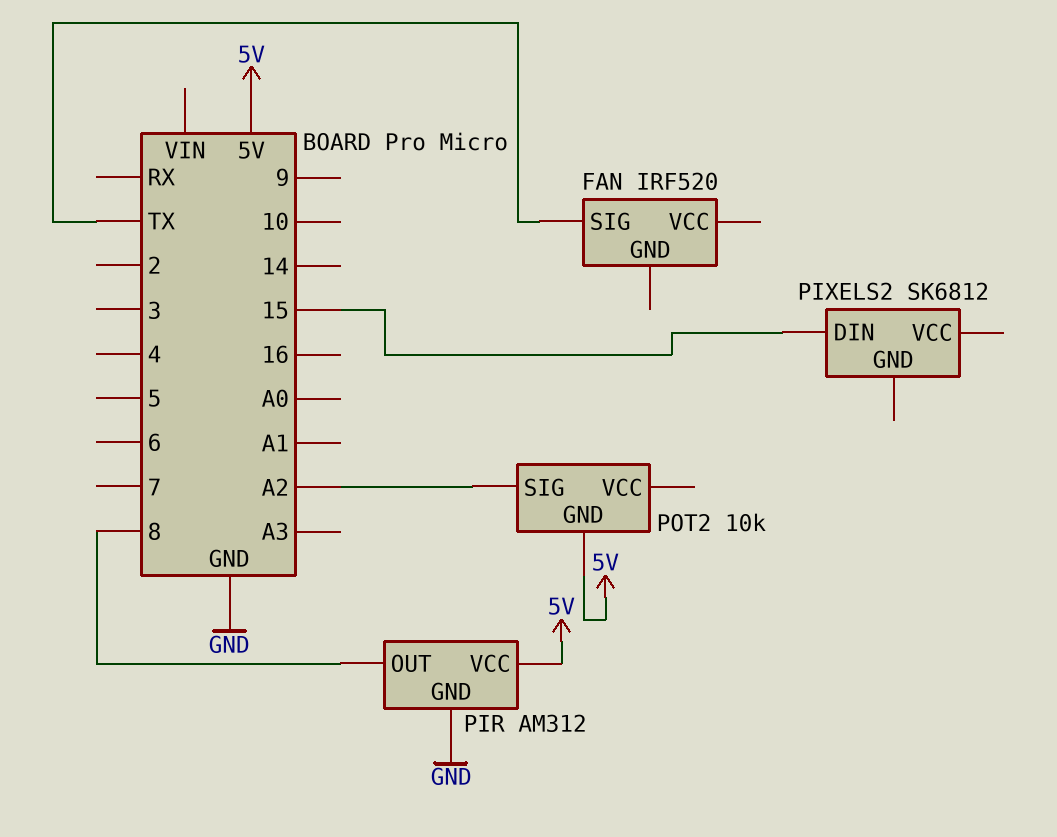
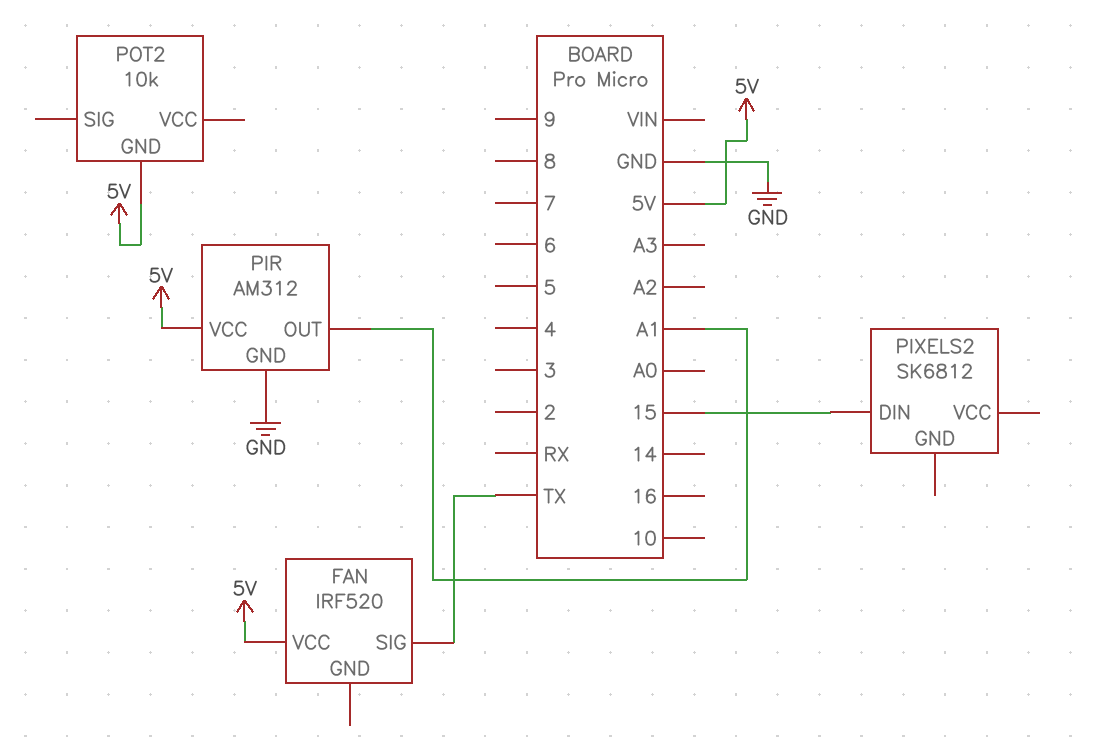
FAN pin VCC: none -> 5V
PIR pin OUT: 8 -> A1
POT2 pin SIG: A2 -> none

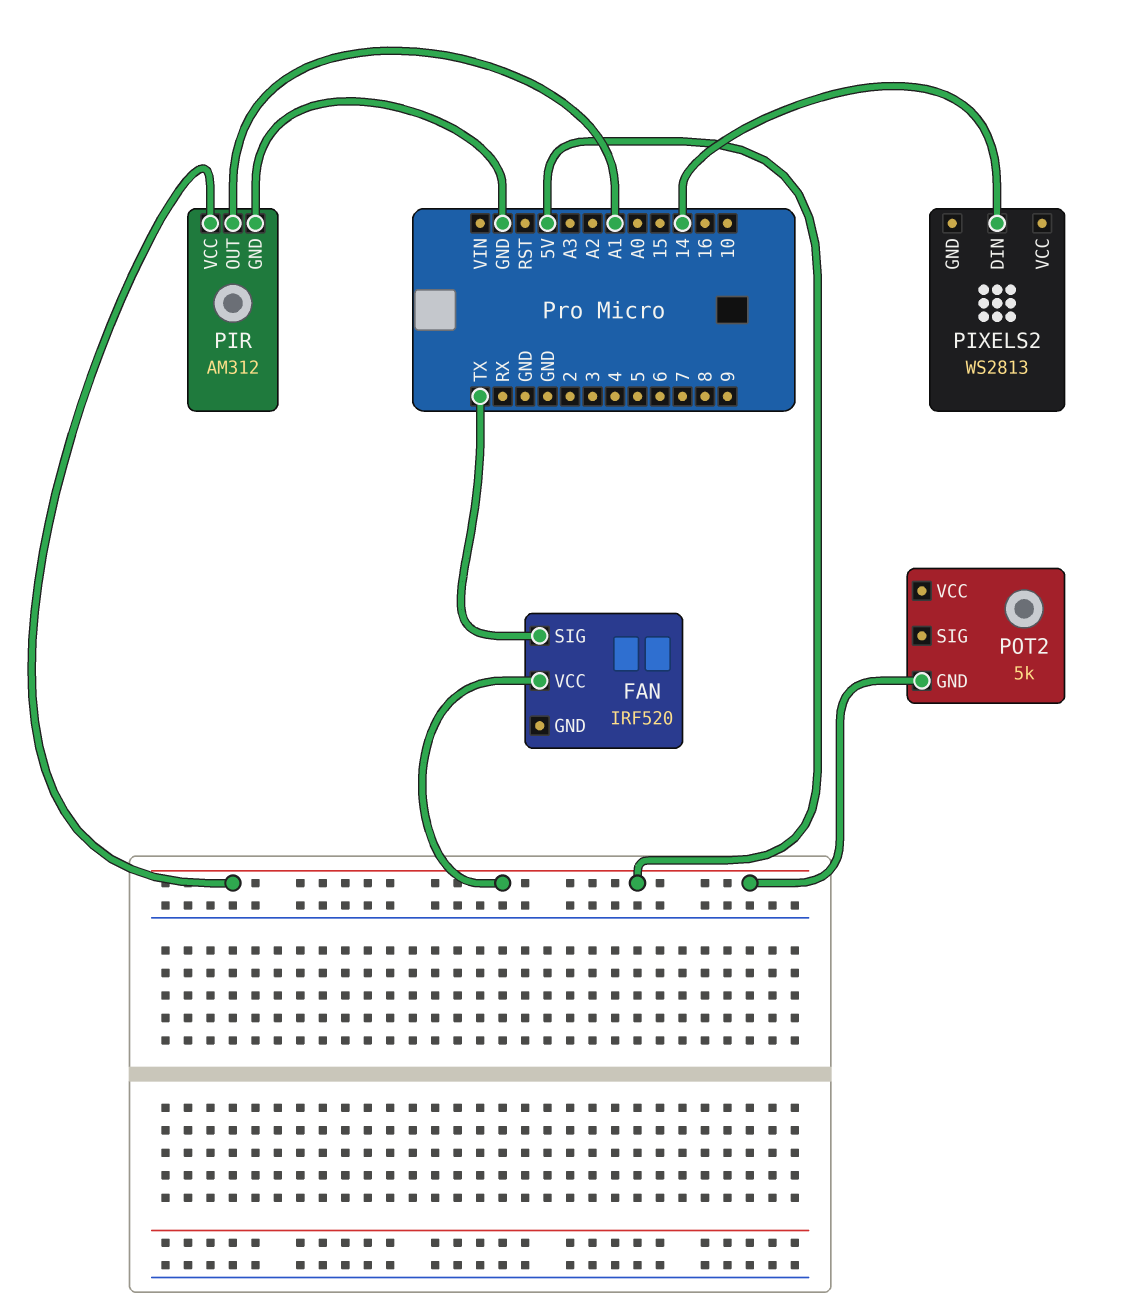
PIXELS2: SK6812 -> WS2813
PIXELS2 pin DIN: 15 -> 14
POT2: 10k -> 5k

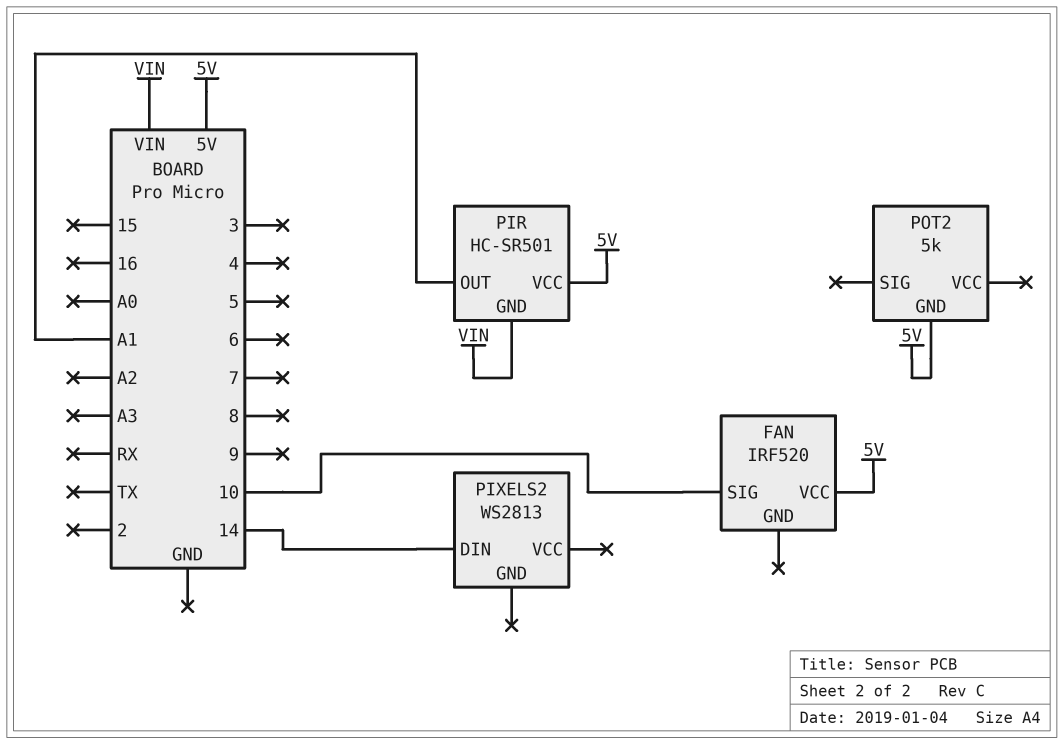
FAN pin SIG: TX -> 10
PIR: AM312 -> HC-SR501
PIR pin GND: GND -> VIN

